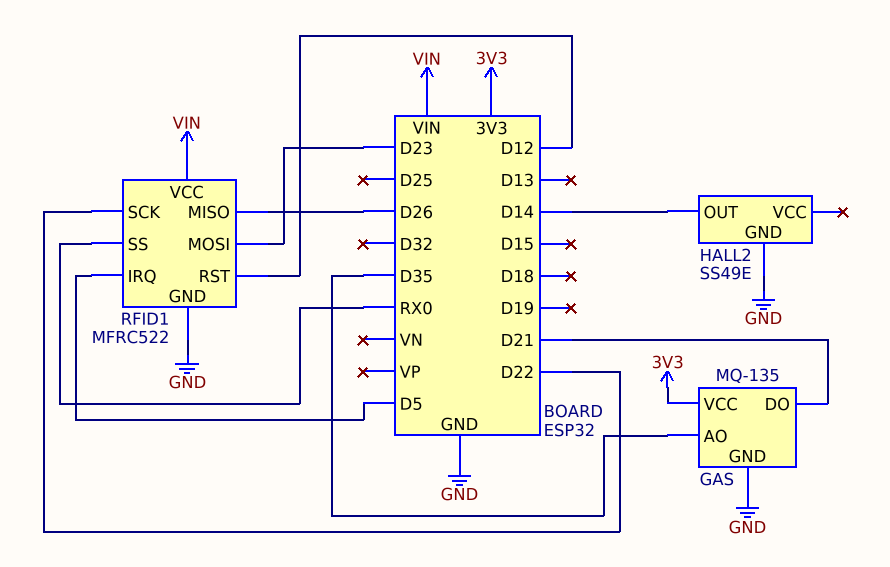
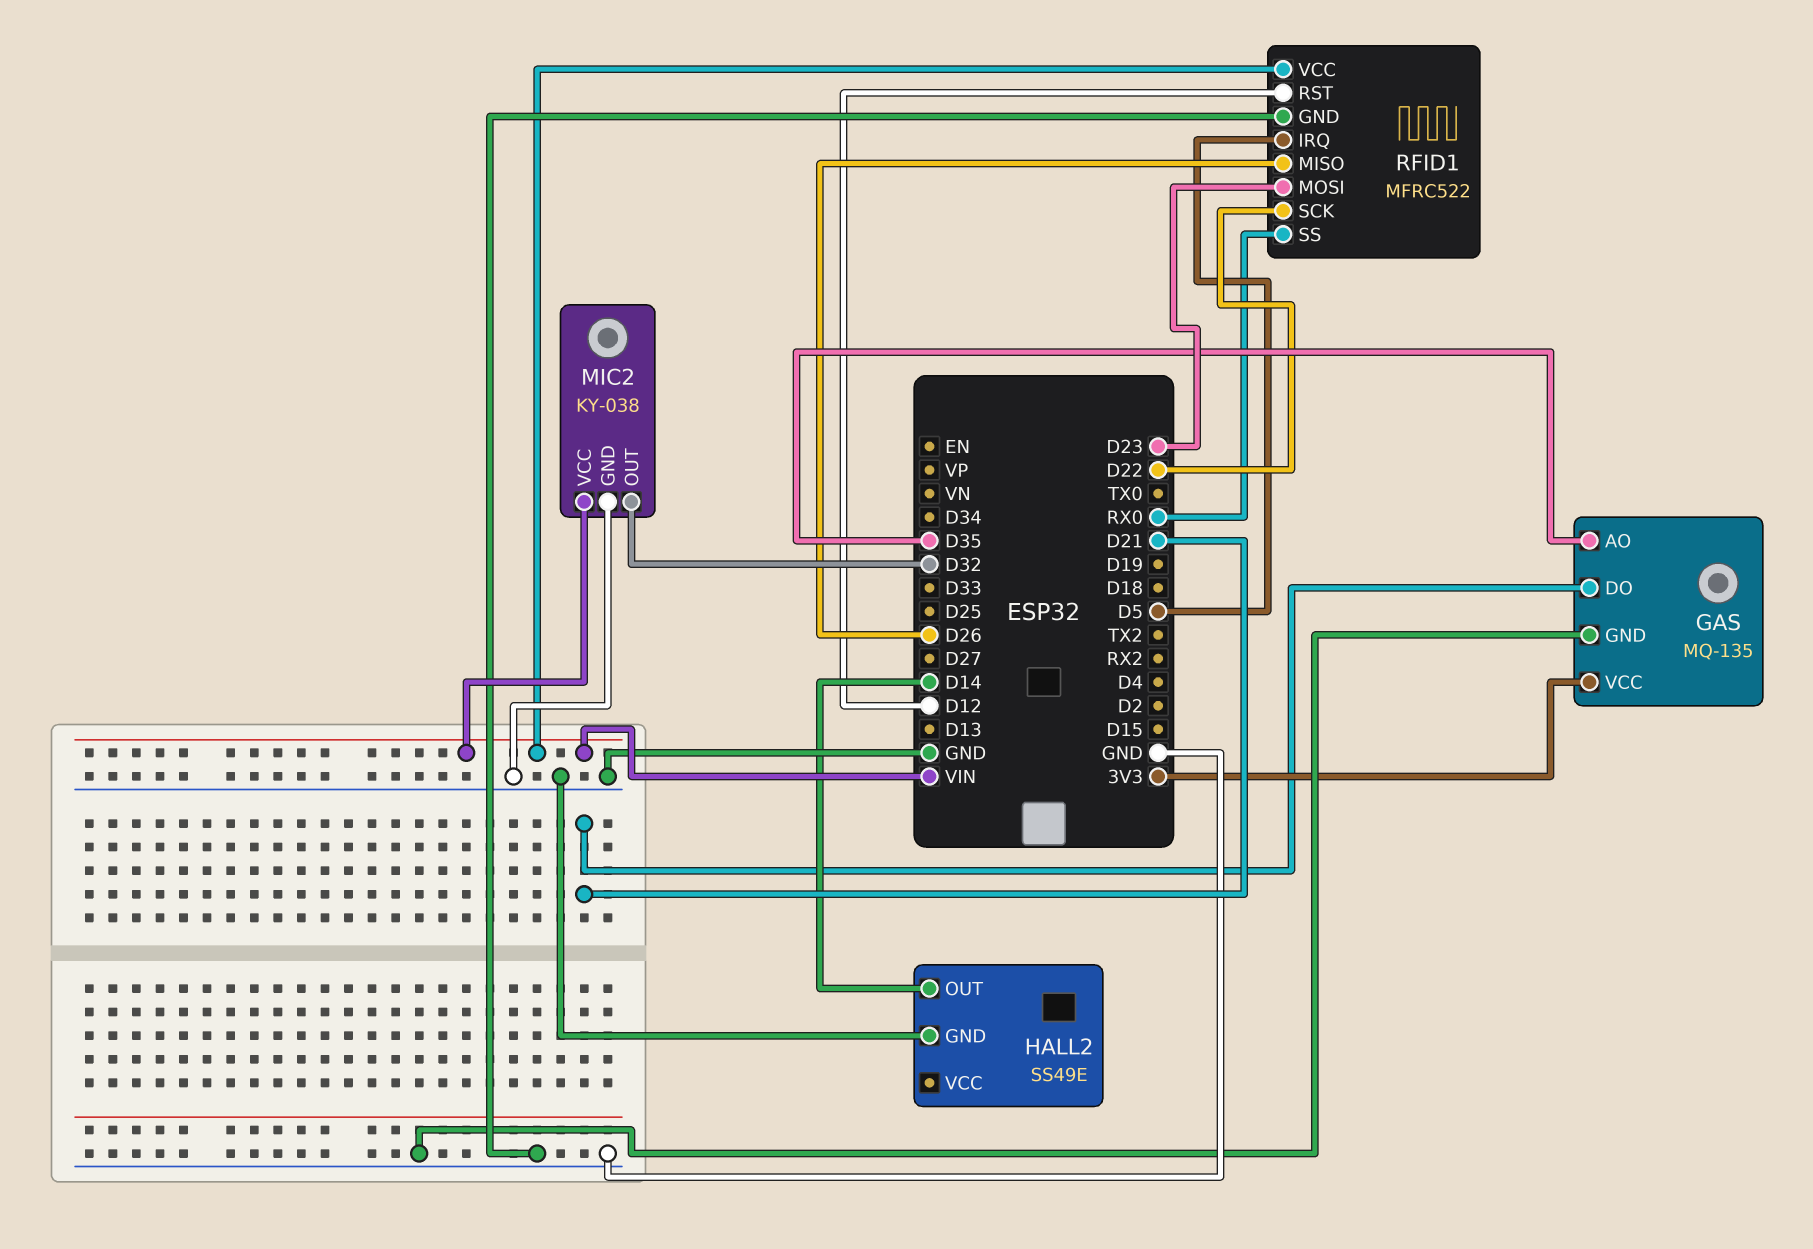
MIC2: none -> KY-038
MIC2 pin GND: none -> GND
MIC2 pin OUT: none -> D32
MIC2 pin VCC: none -> VIN

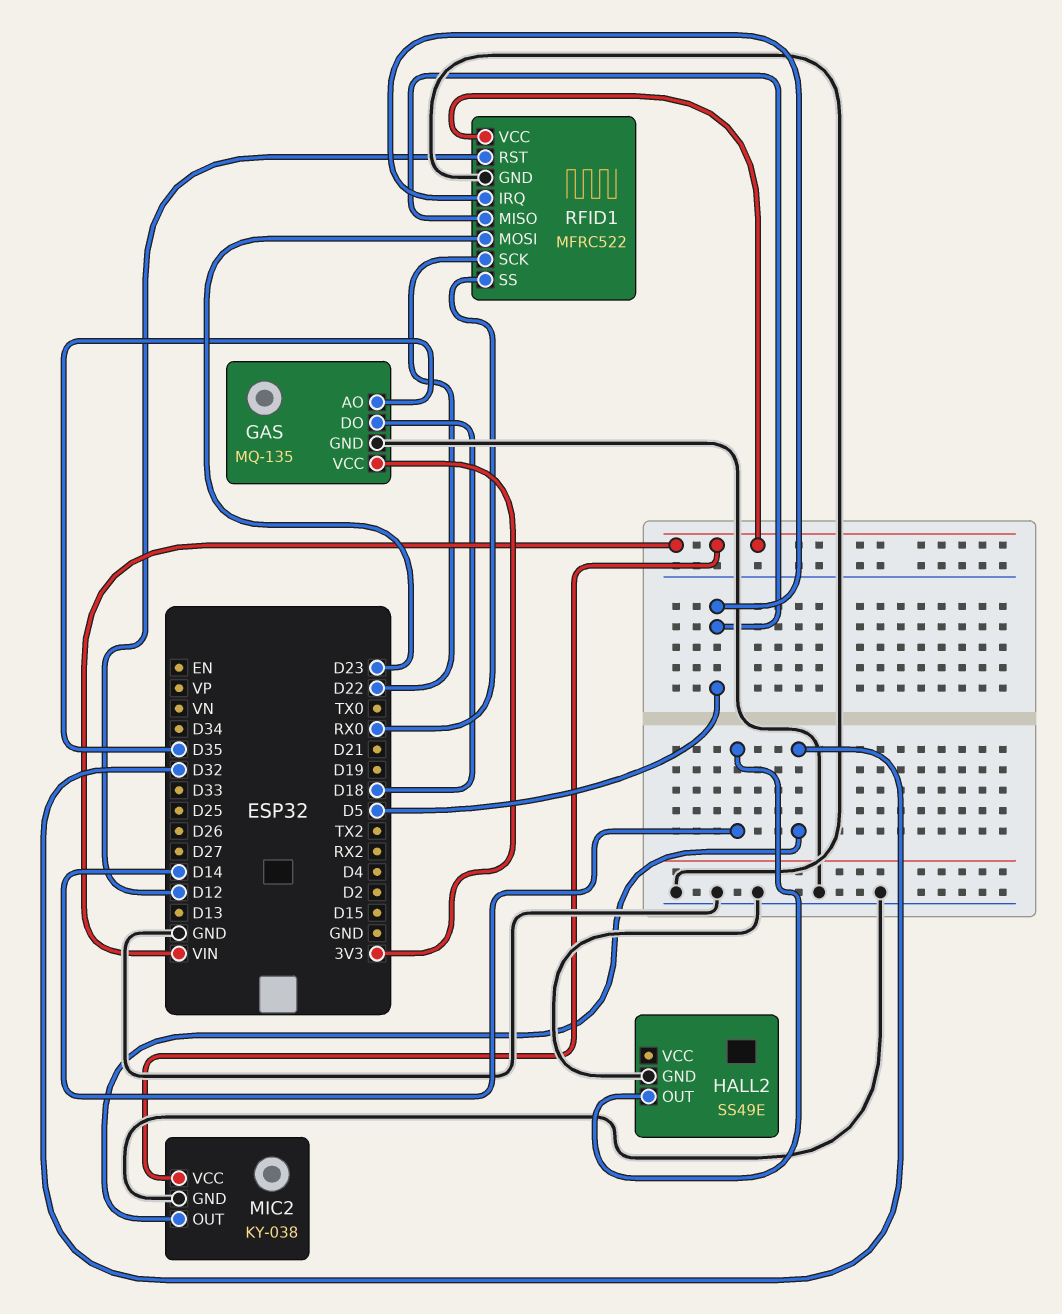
GAS pin DO: D21 -> D18
RFID1 pin MISO: D26 -> D5

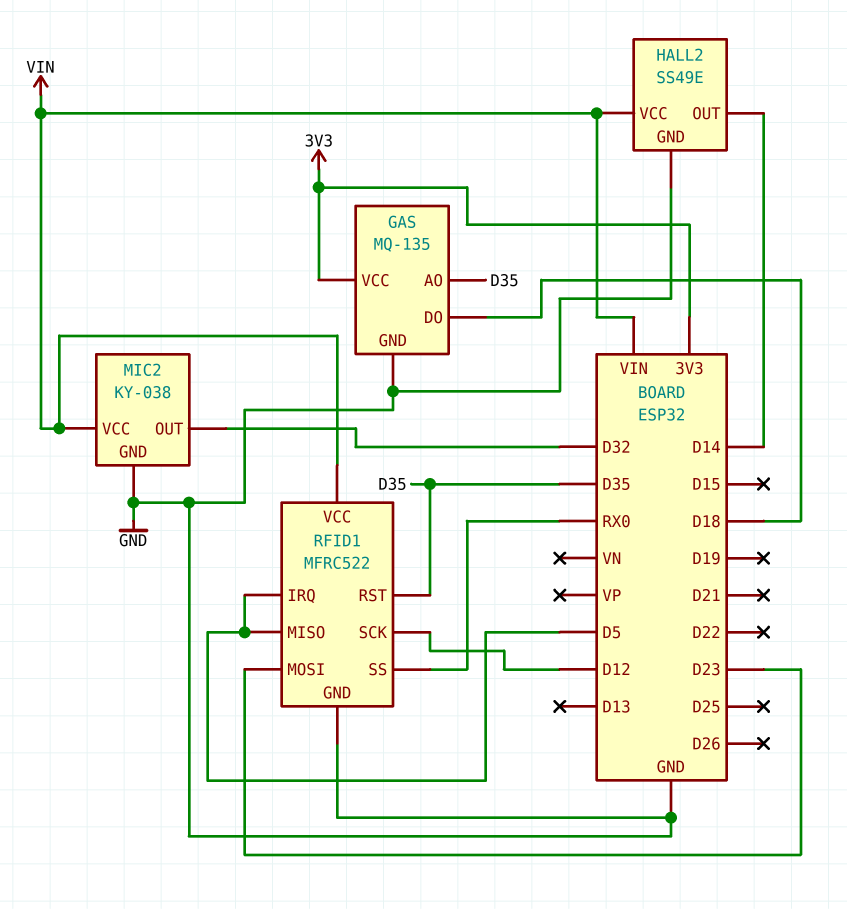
HALL2 pin VCC: none -> VIN
RFID1 pin RST: D12 -> D35
RFID1 pin SCK: D22 -> D12

